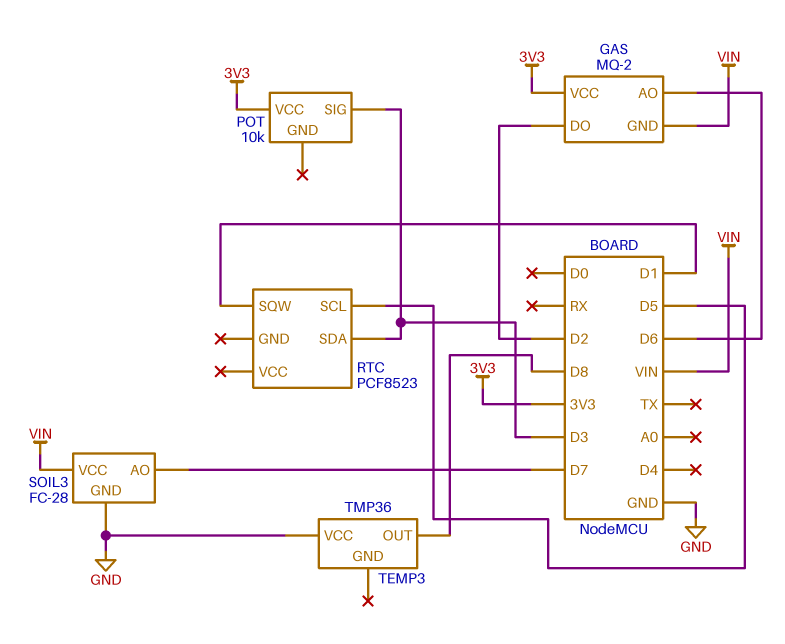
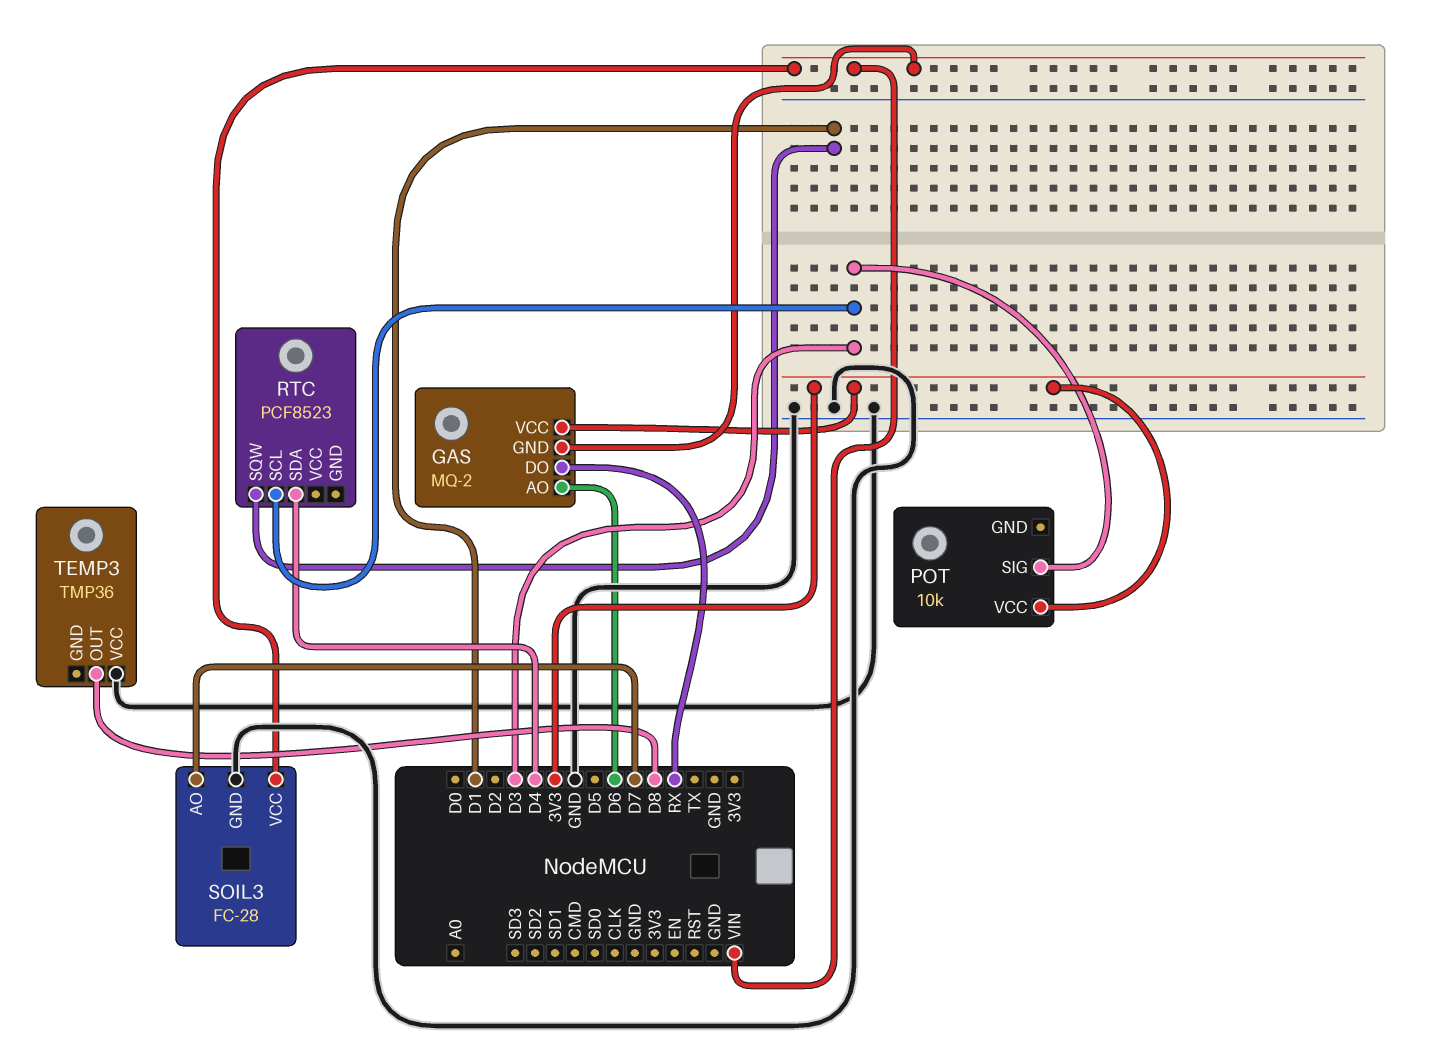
GAS pin DO: D2 -> RX
RTC pin SCL: D5 -> D3
RTC pin SDA: D3 -> D4

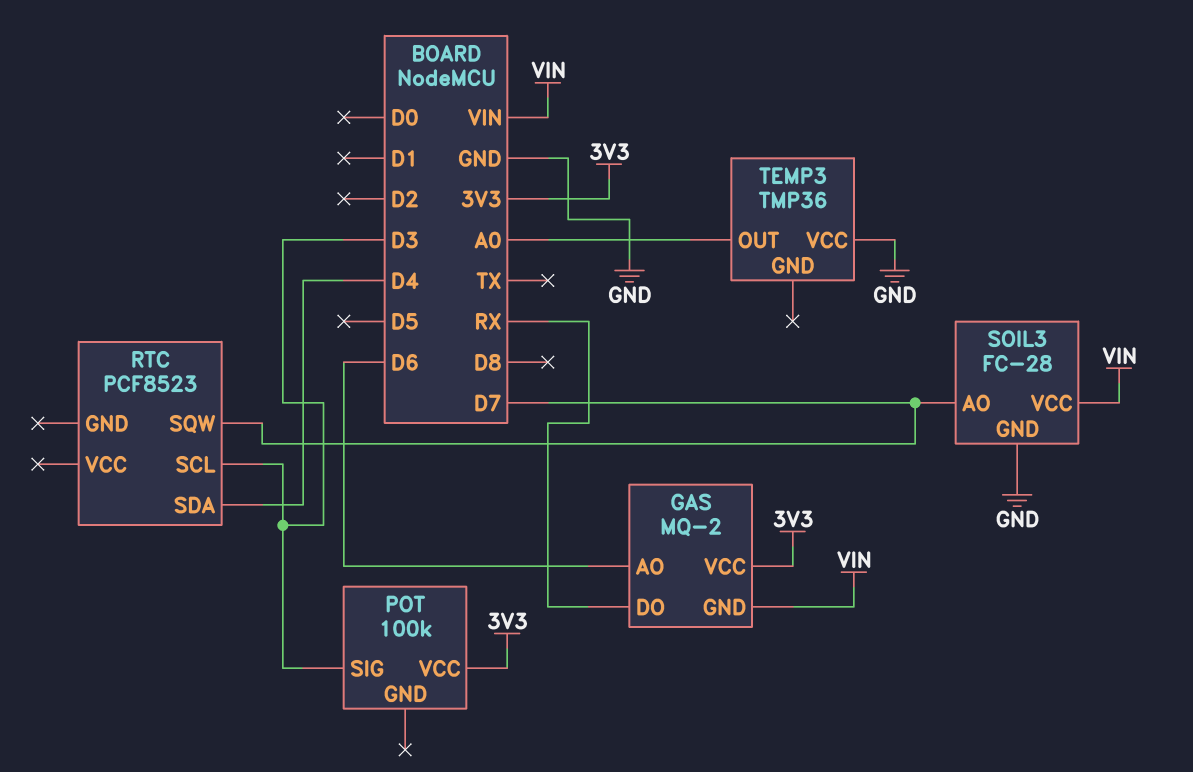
POT: 10k -> 100k
RTC pin SQW: D1 -> D7
TEMP3 pin OUT: D8 -> A0

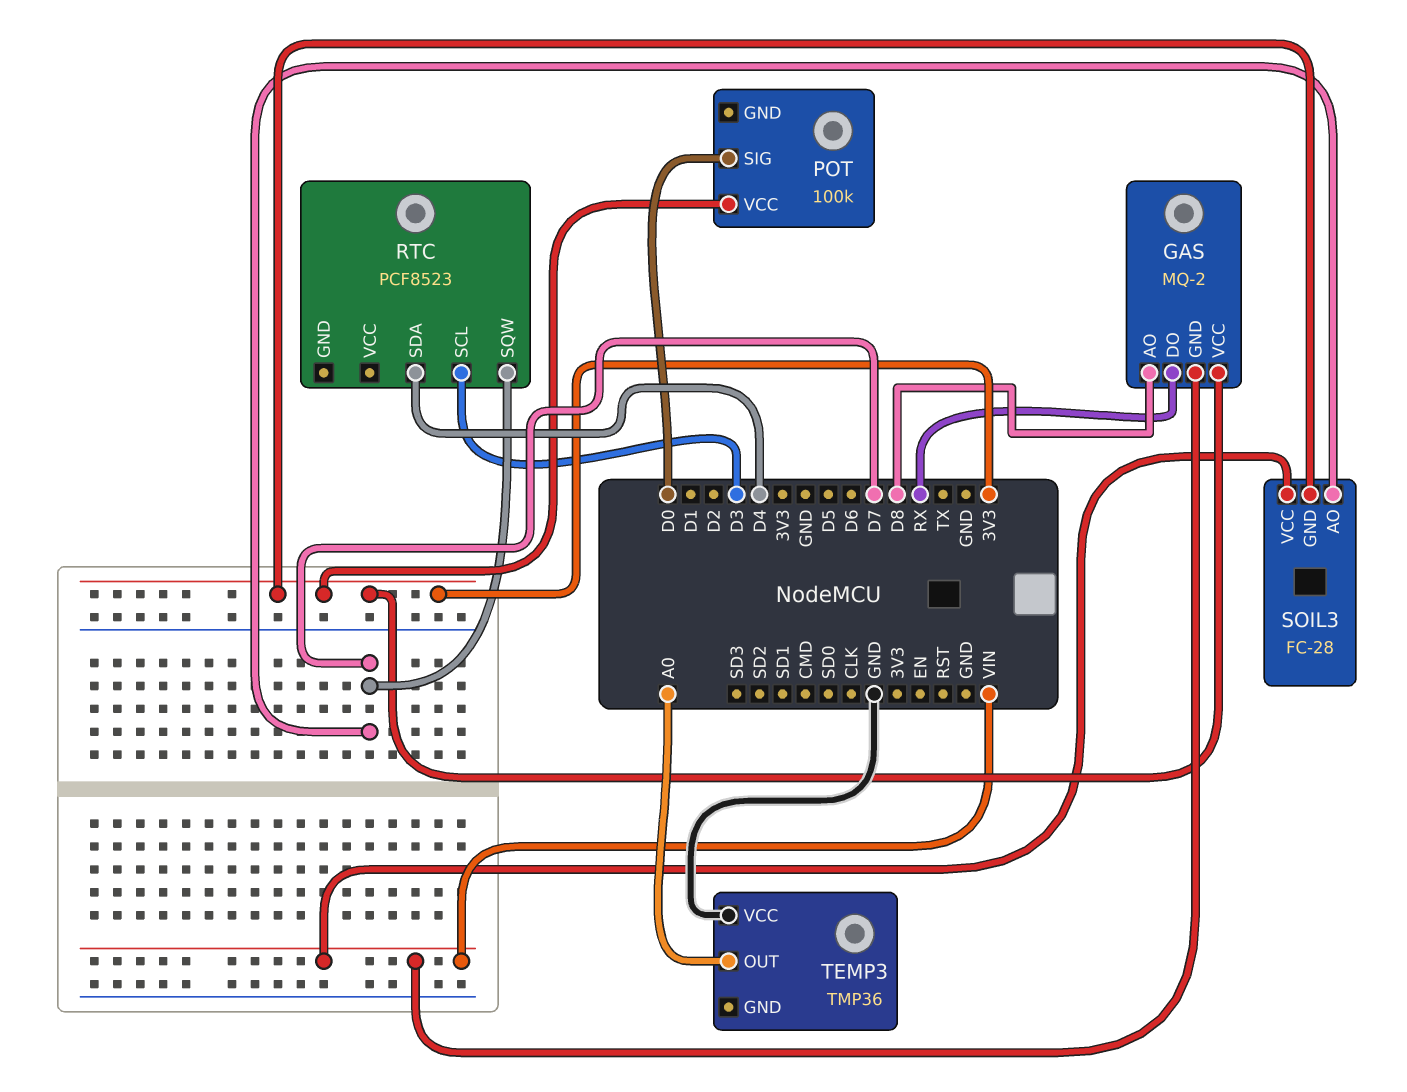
GAS pin AO: D6 -> D8
POT pin SIG: D3 -> D0
SOIL3 pin GND: GND -> 3V3

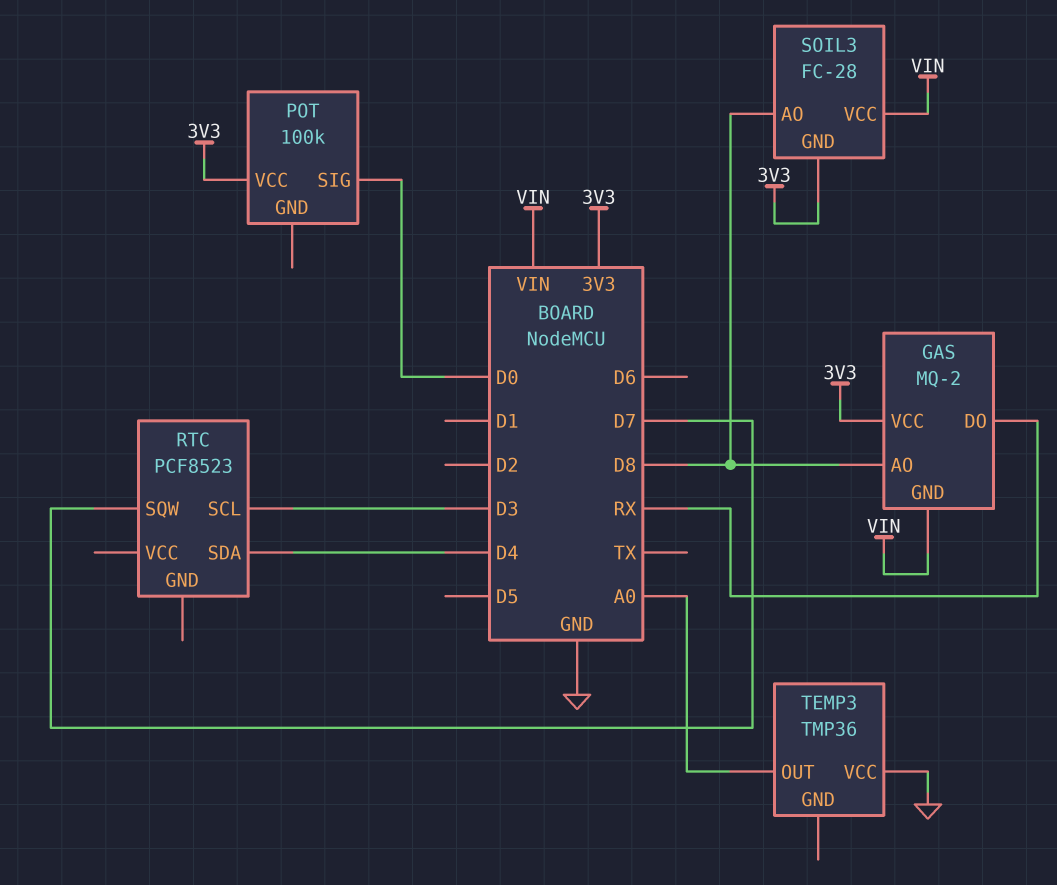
SOIL3 pin AO: D7 -> D8

